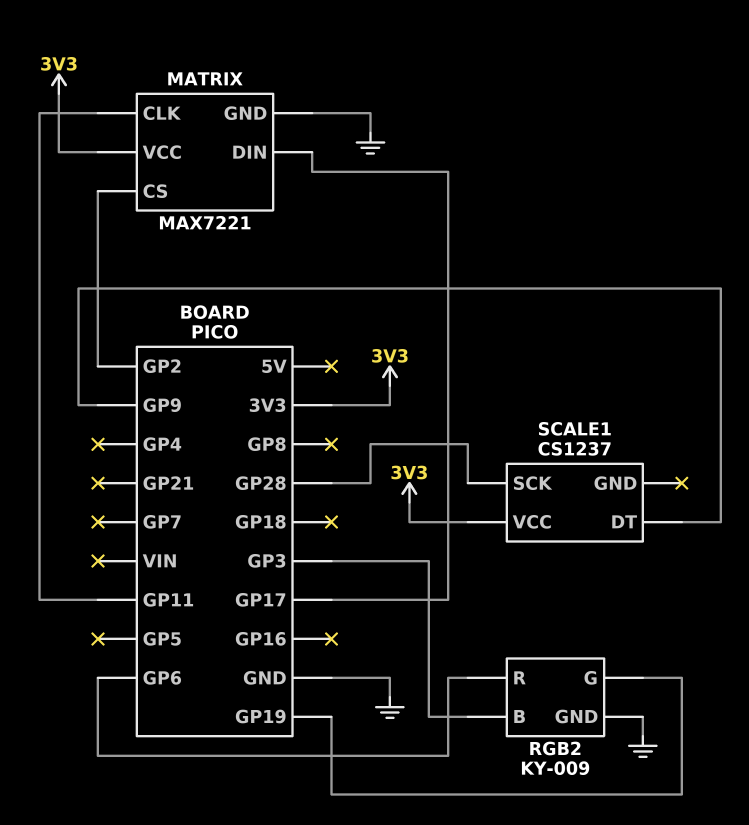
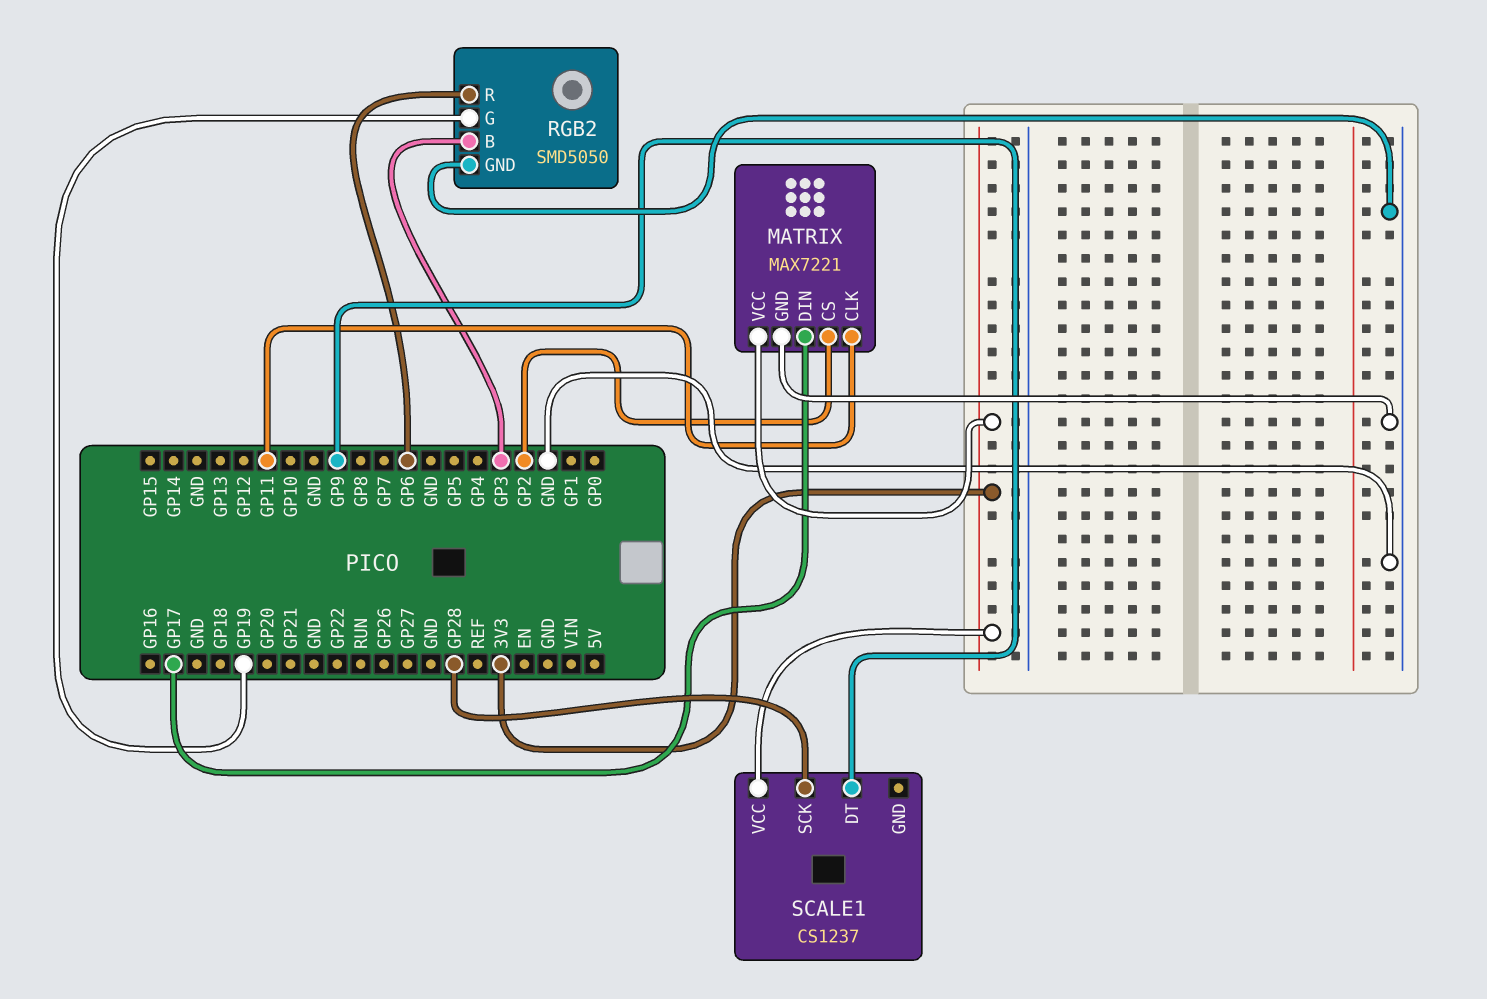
RGB2: KY-009 -> SMD5050

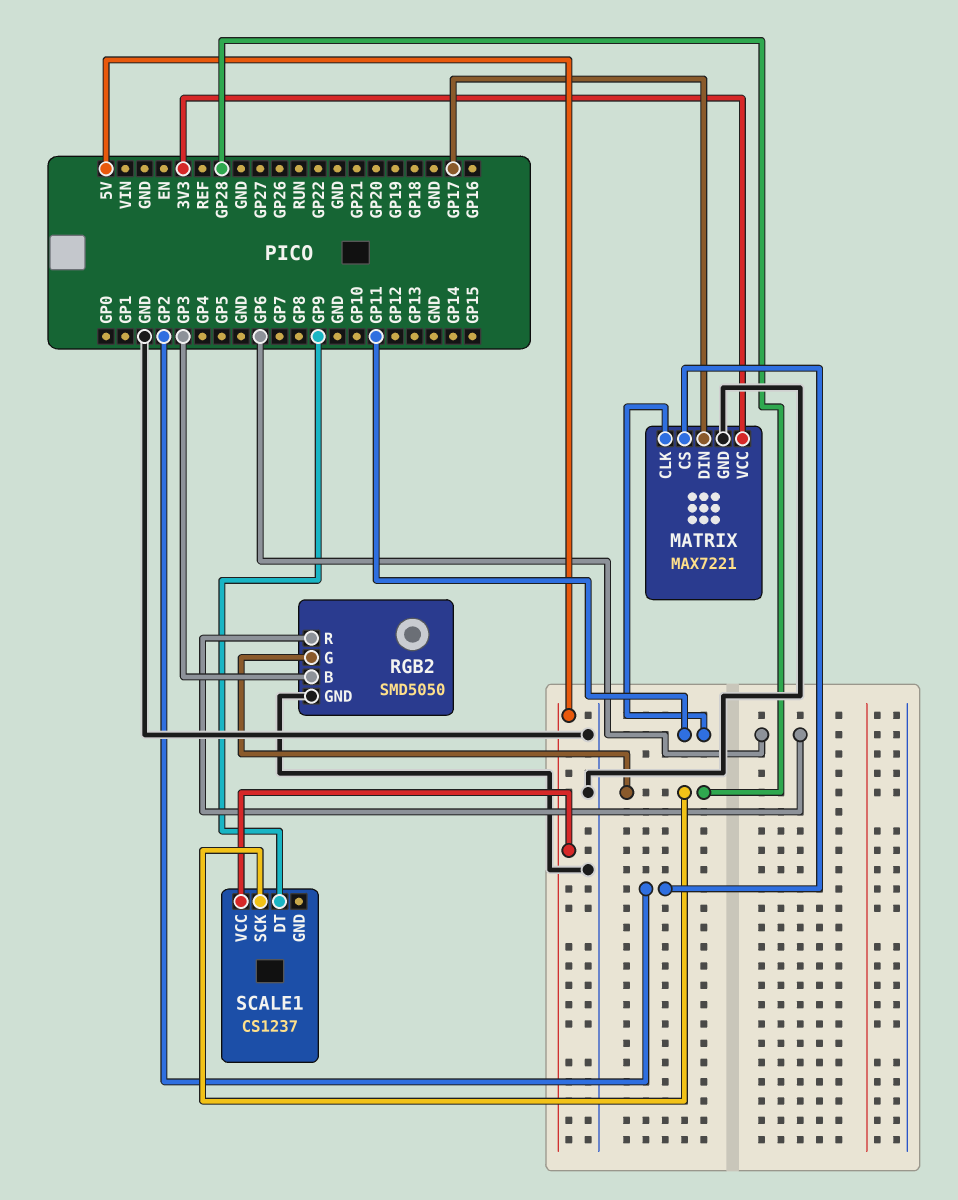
RGB2 pin G: GP19 -> GP28
SCALE1 pin VCC: 3V3 -> 5V

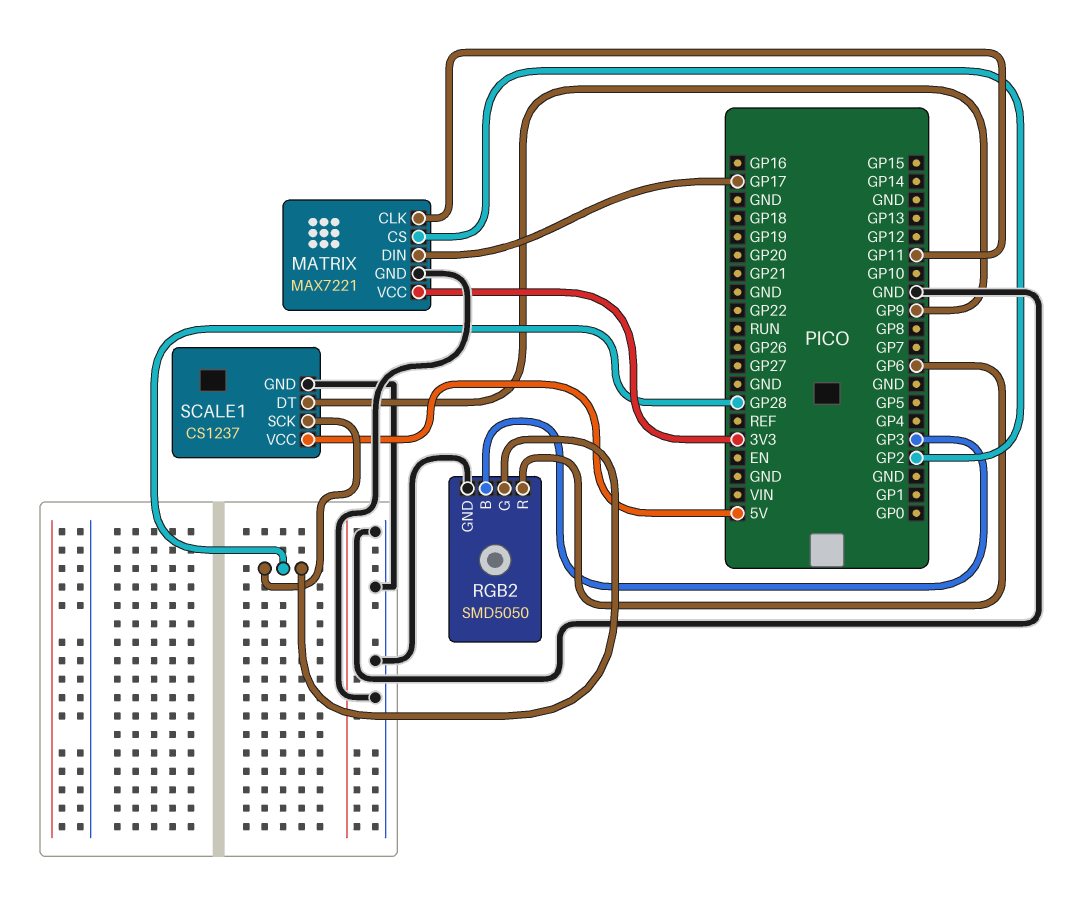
SCALE1 pin GND: none -> GND

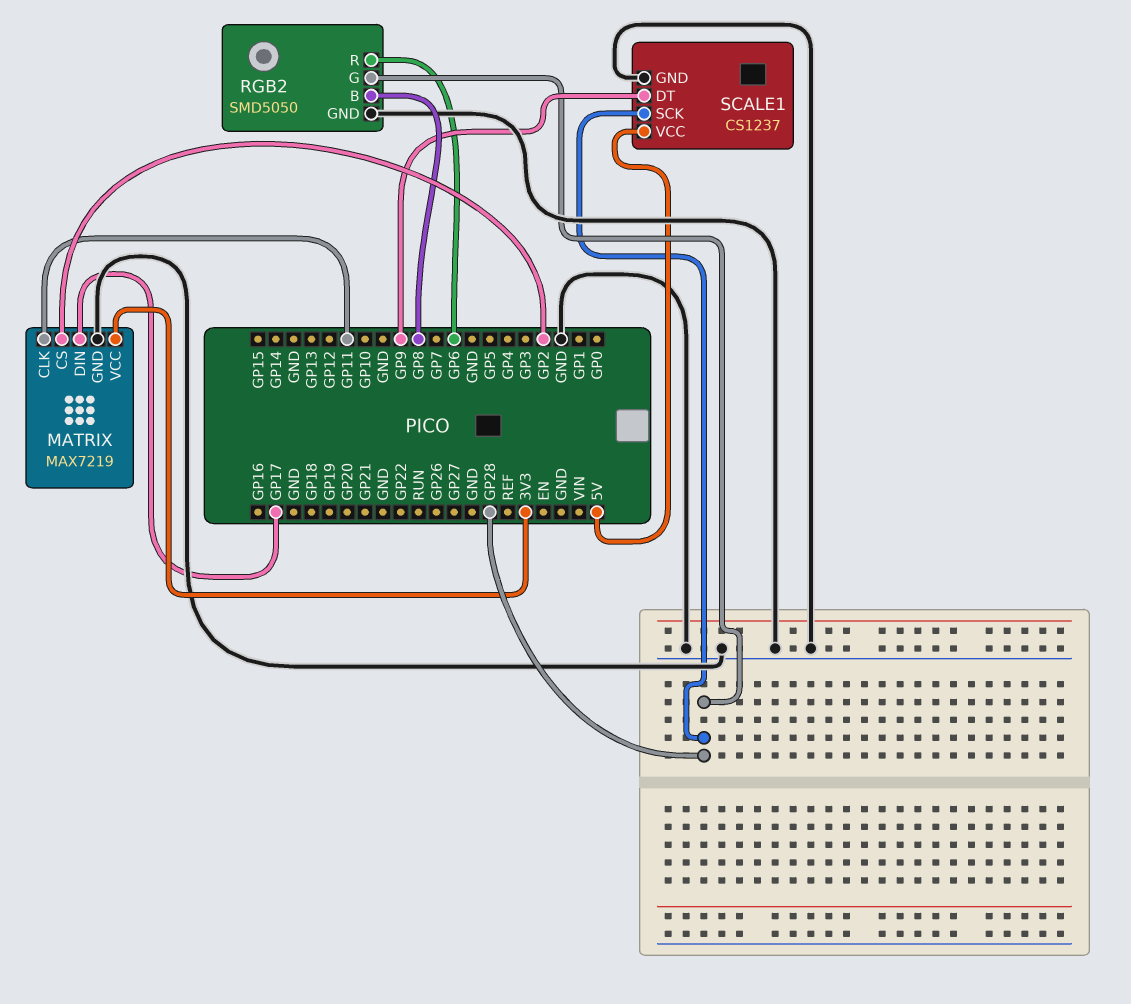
MATRIX: MAX7221 -> MAX7219
RGB2 pin B: GP3 -> GP8

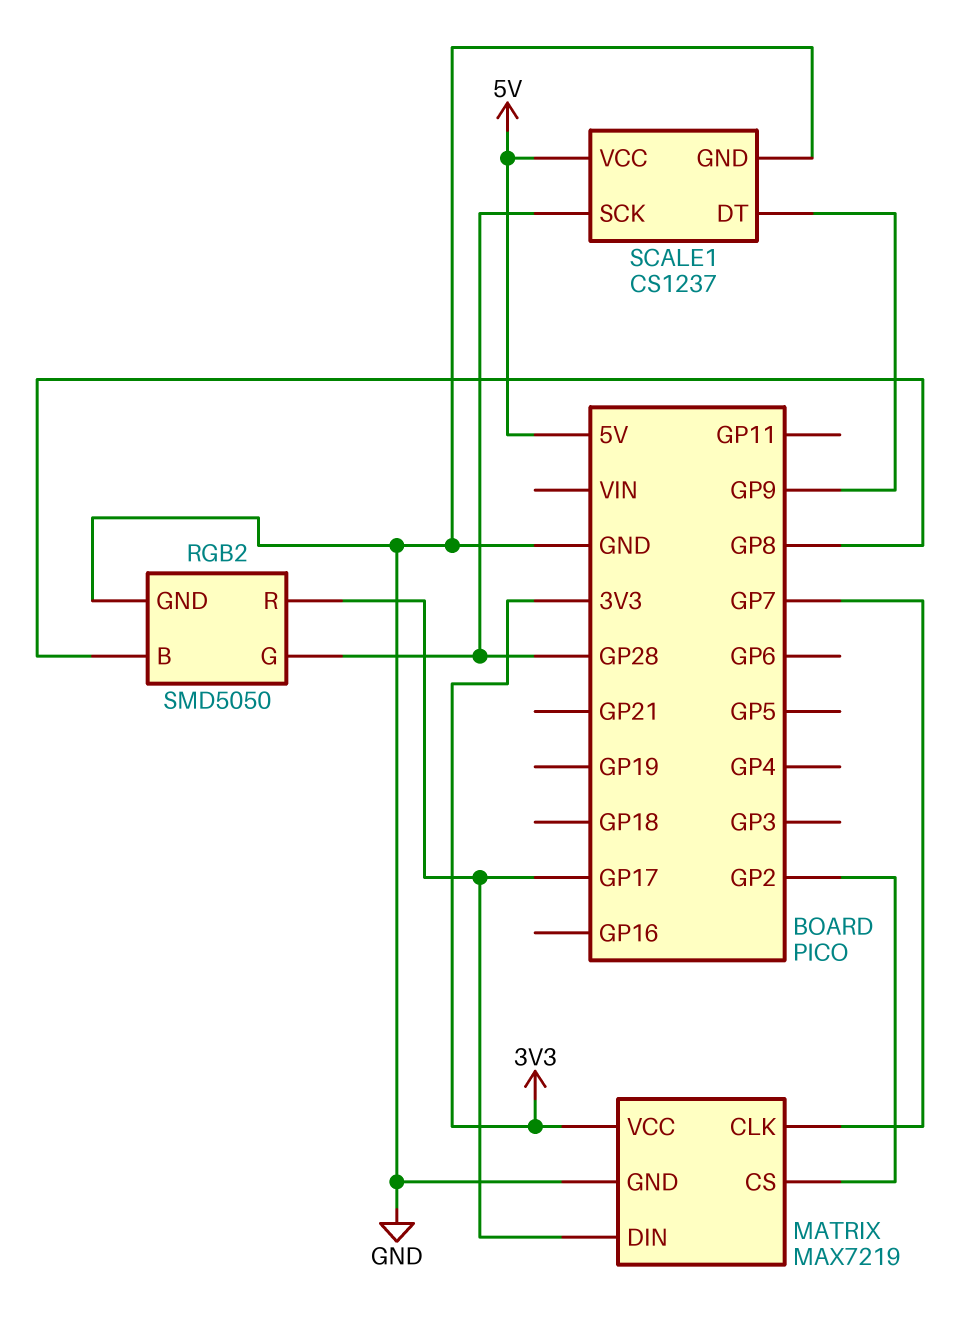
MATRIX pin CLK: GP11 -> GP7
RGB2 pin R: GP6 -> GP17

